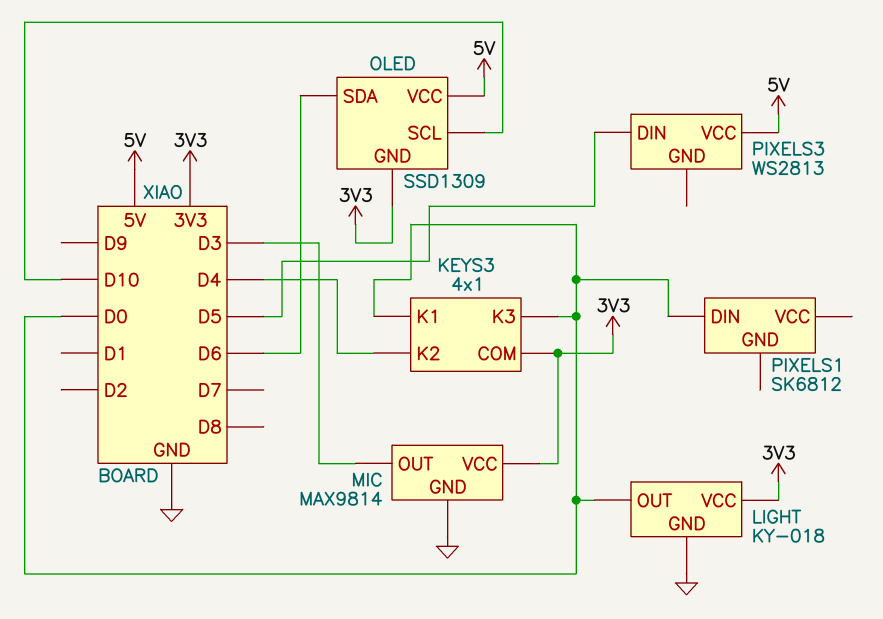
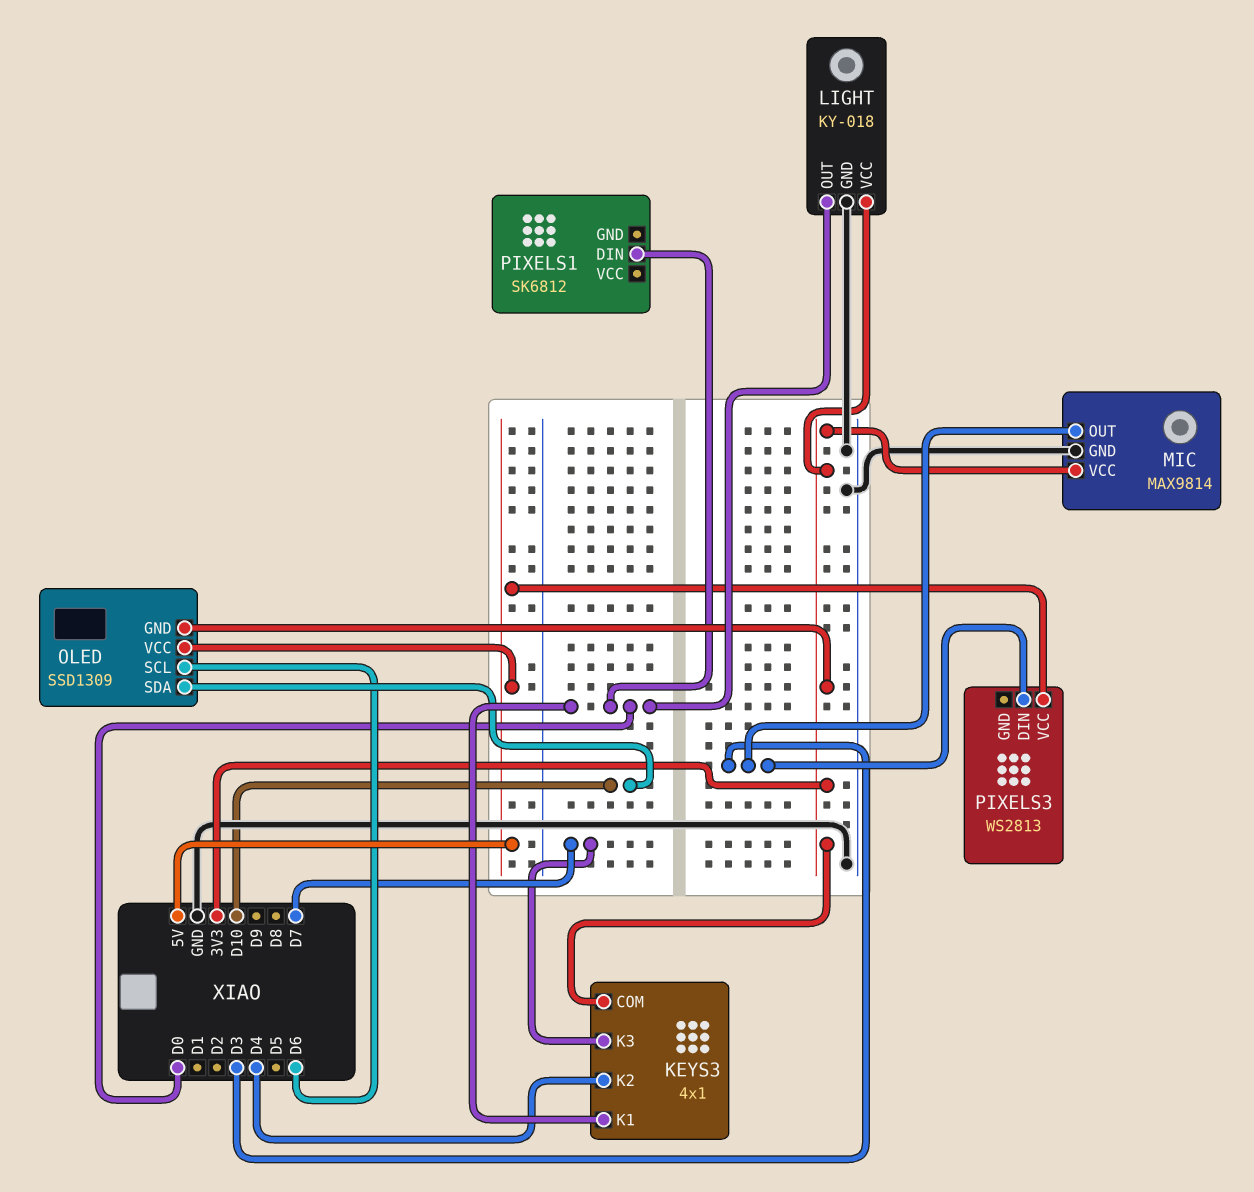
KEYS3 pin K3: D0 -> D7
OLED pin SCL: D10 -> D6
OLED pin SDA: D6 -> D10
PIXELS3 pin DIN: D5 -> D3

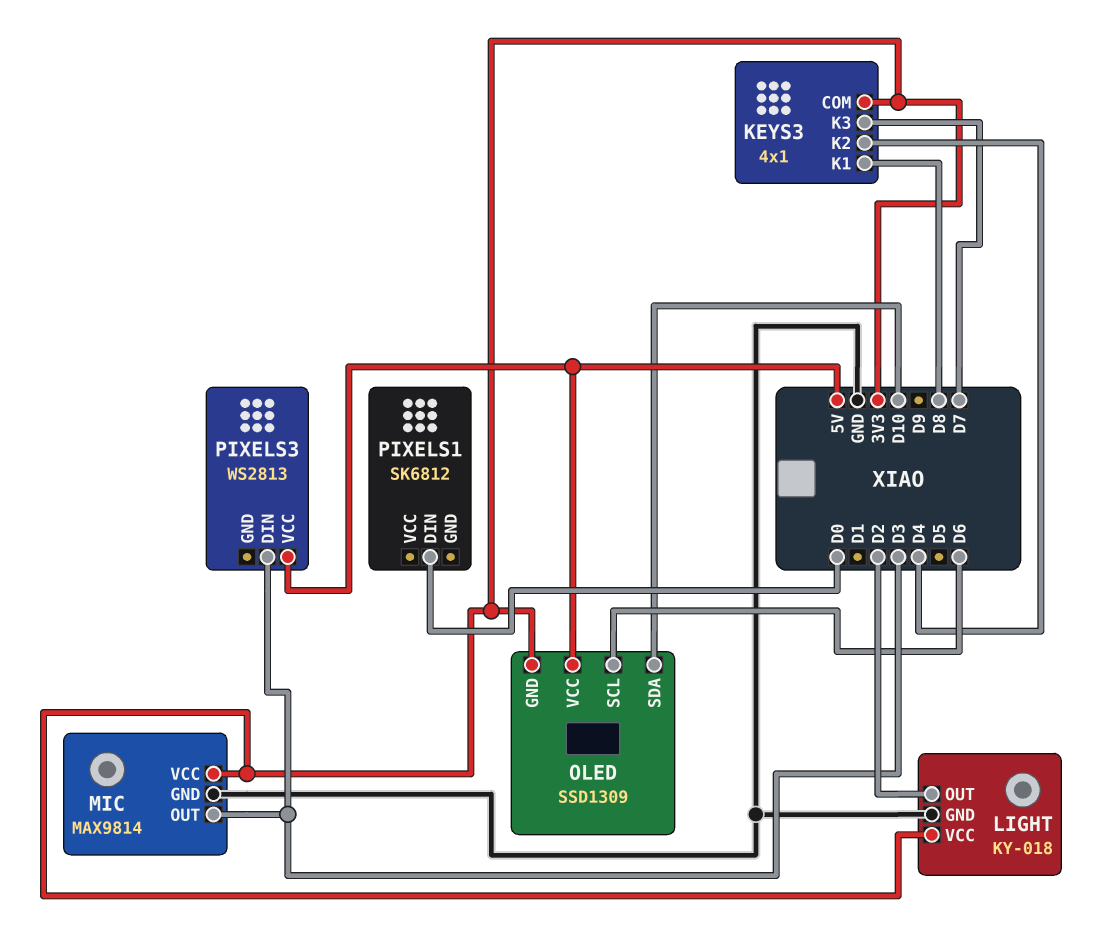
KEYS3 pin K1: D0 -> D8
LIGHT pin OUT: D0 -> D2

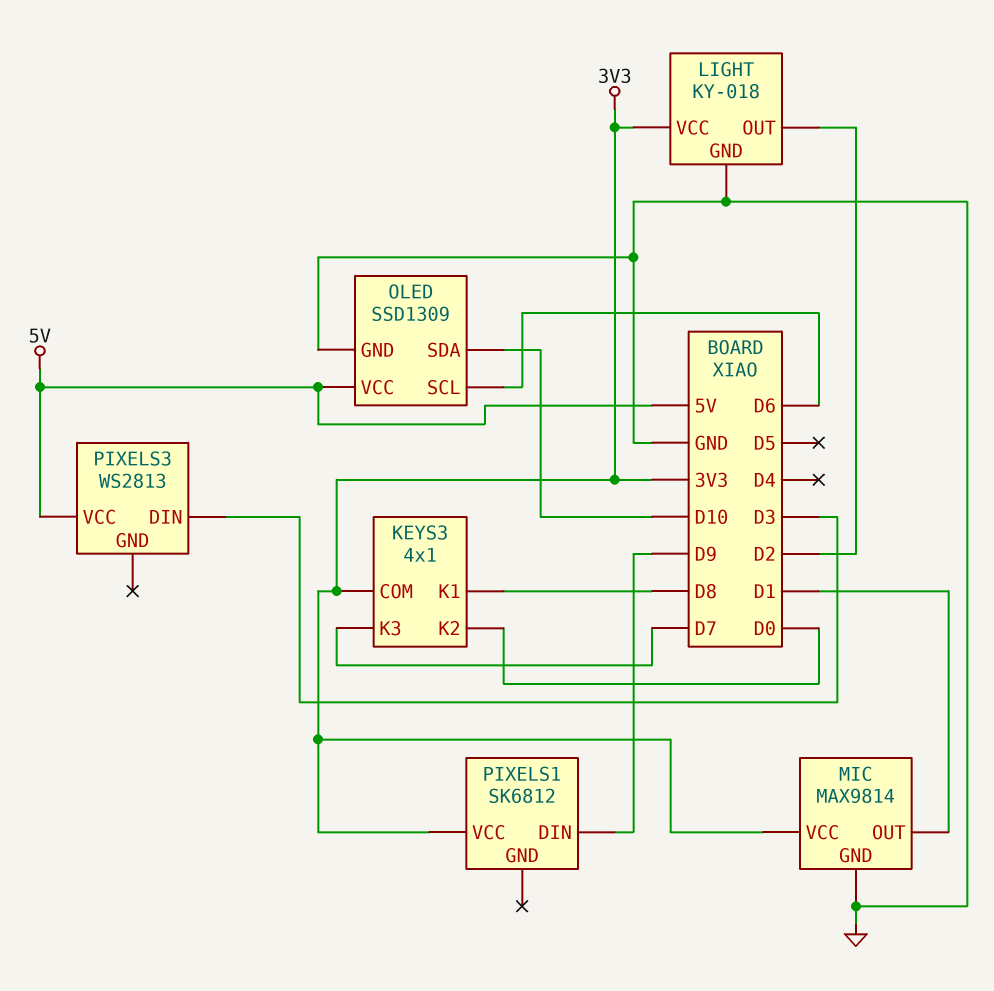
KEYS3 pin K2: D4 -> D0
MIC pin OUT: D3 -> D1
OLED pin GND: 3V3 -> GND
PIXELS1 pin DIN: D0 -> D9
PIXELS1 pin VCC: none -> 3V3

